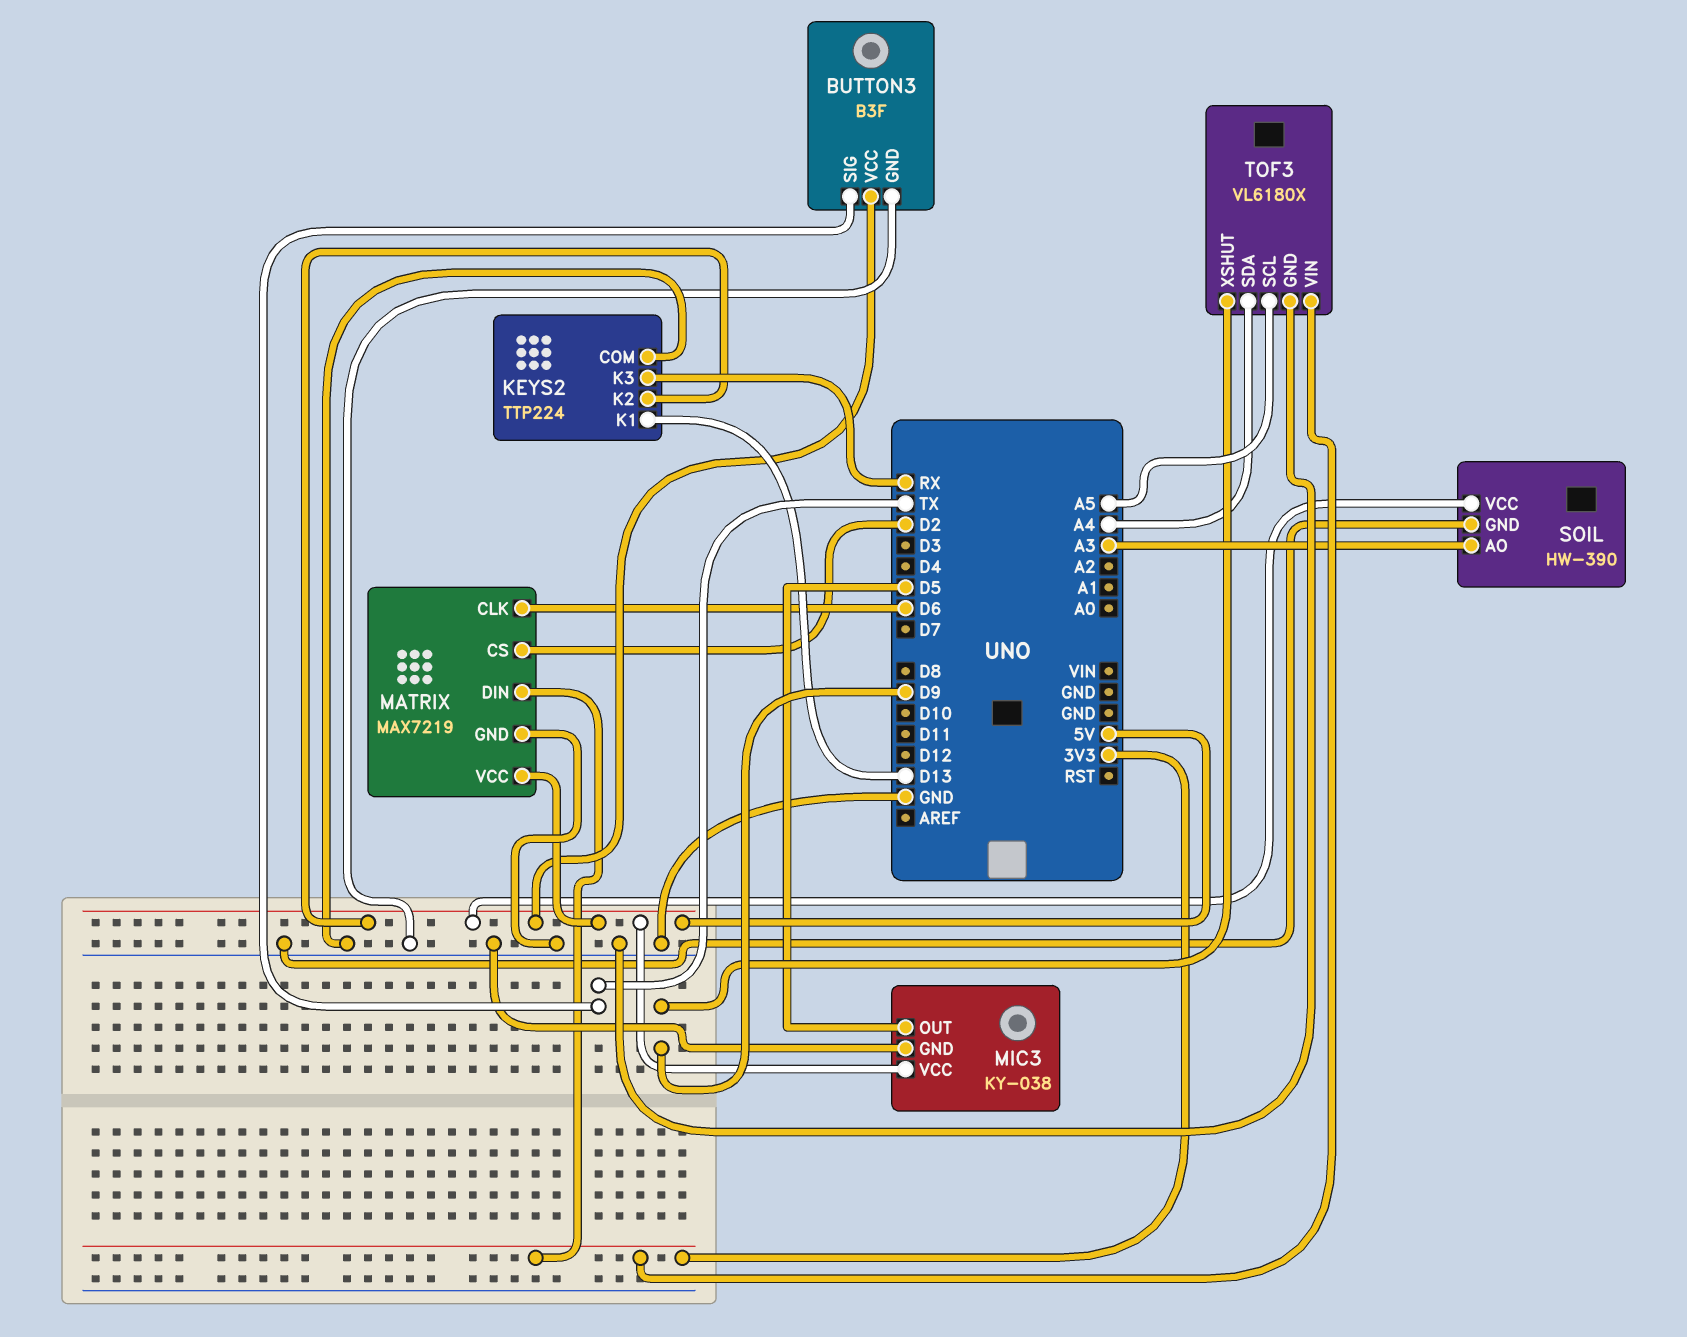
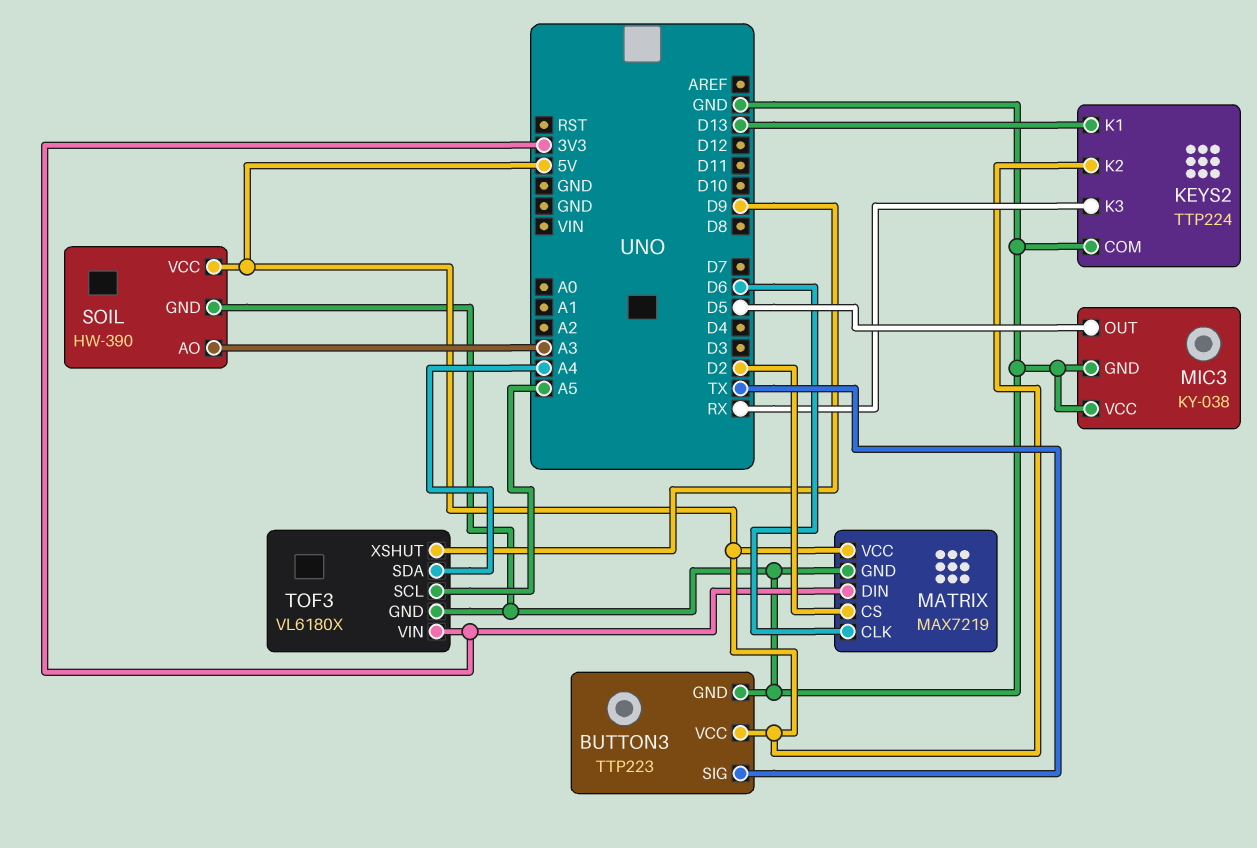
BUTTON3: B3F -> TTP223
MIC3 pin VCC: 5V -> GND

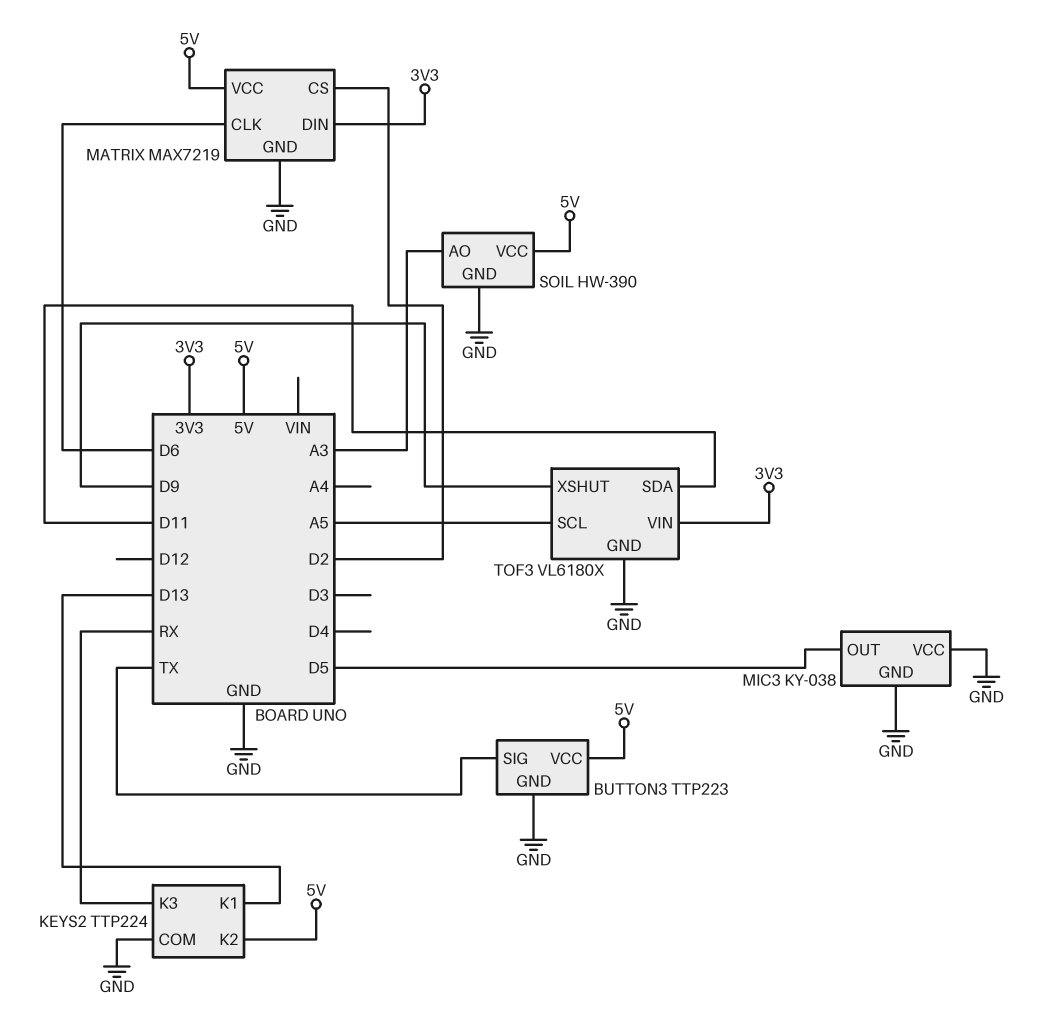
TOF3 pin SDA: A4 -> D11

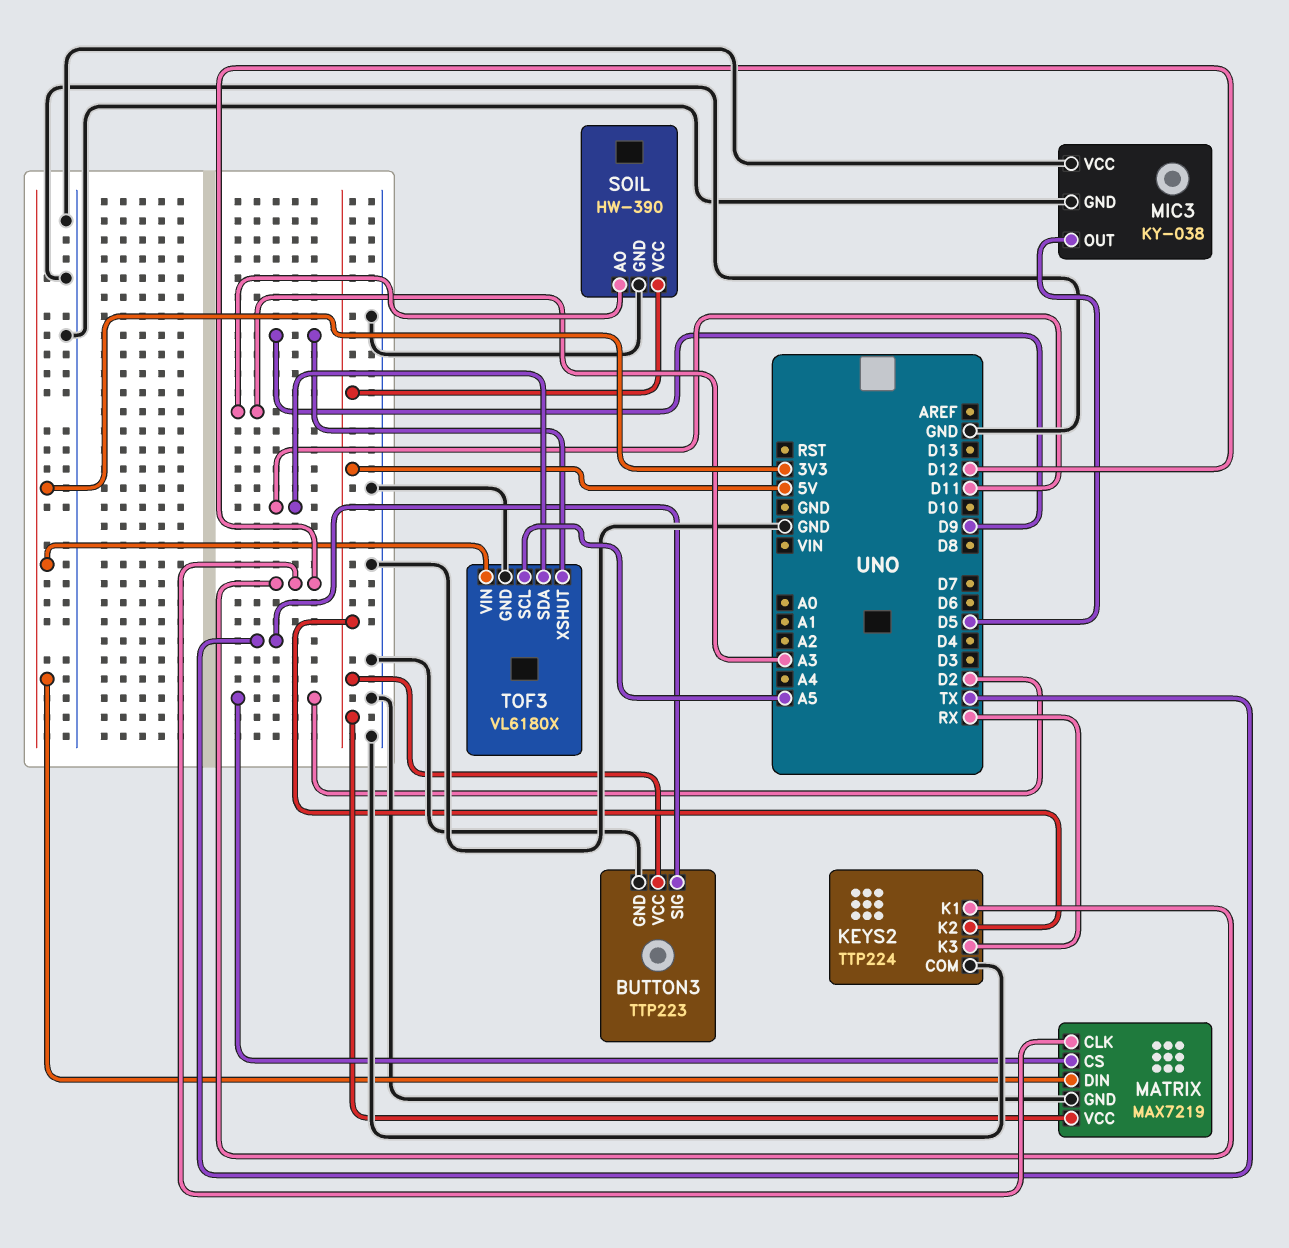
KEYS2 pin K1: D13 -> D12
MATRIX pin CLK: D6 -> D12

